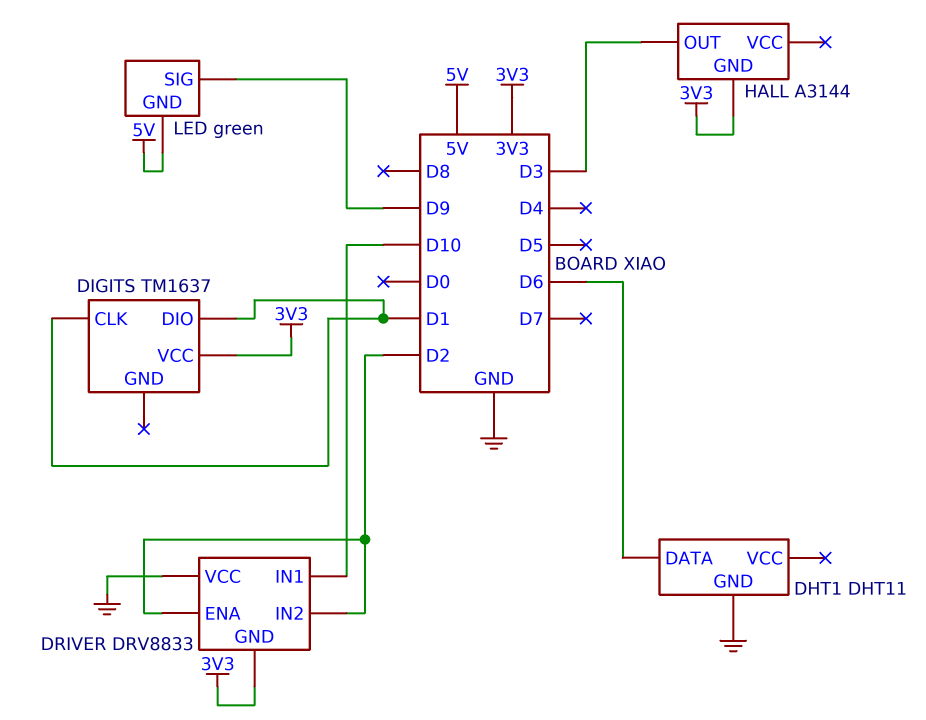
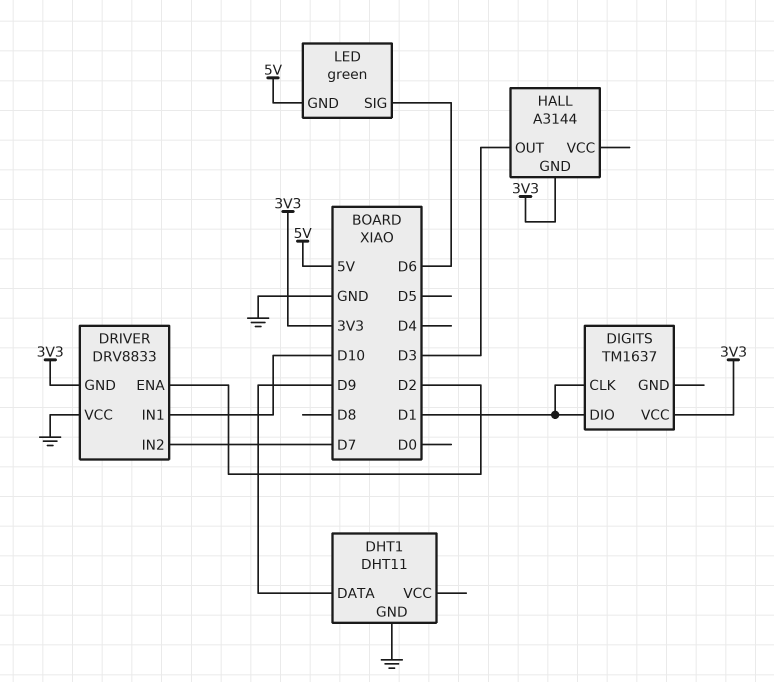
DHT1 pin DATA: D6 -> D9
DRIVER pin IN2: D2 -> D7
LED pin SIG: D9 -> D6

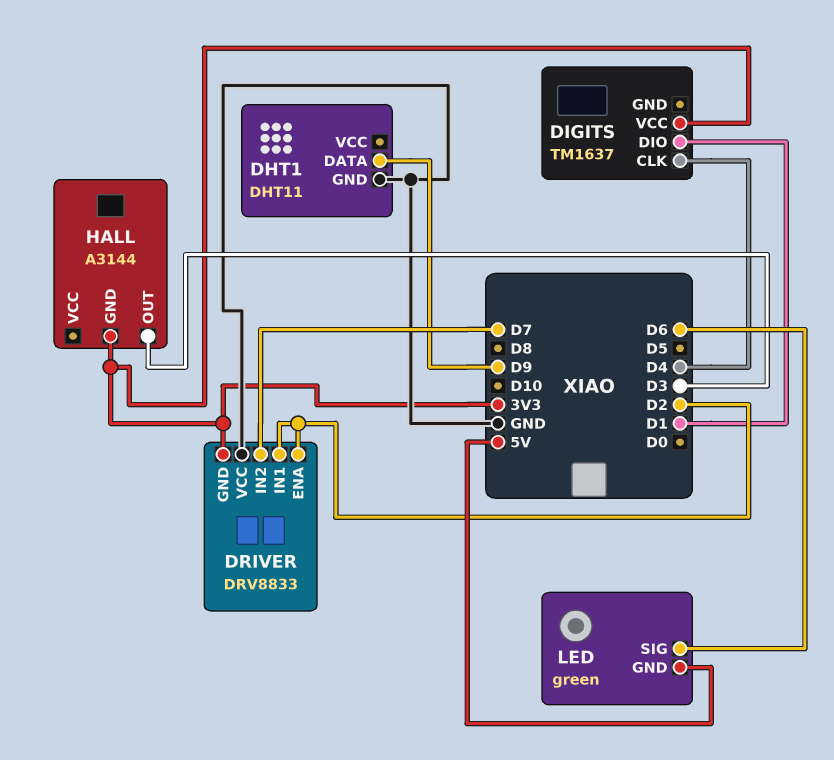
DIGITS pin CLK: D1 -> D4
DRIVER pin IN1: D10 -> D2

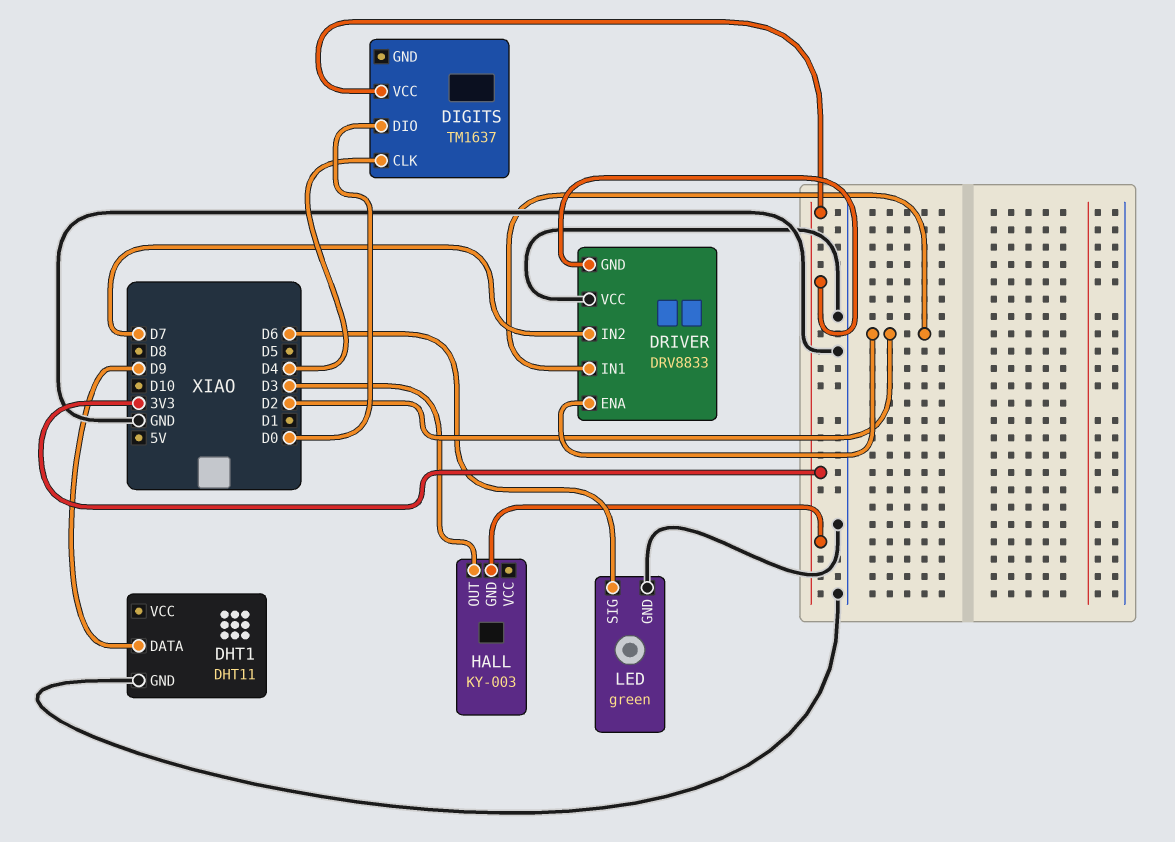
DIGITS pin DIO: D1 -> D0
HALL: A3144 -> KY-003
LED pin GND: 5V -> GND

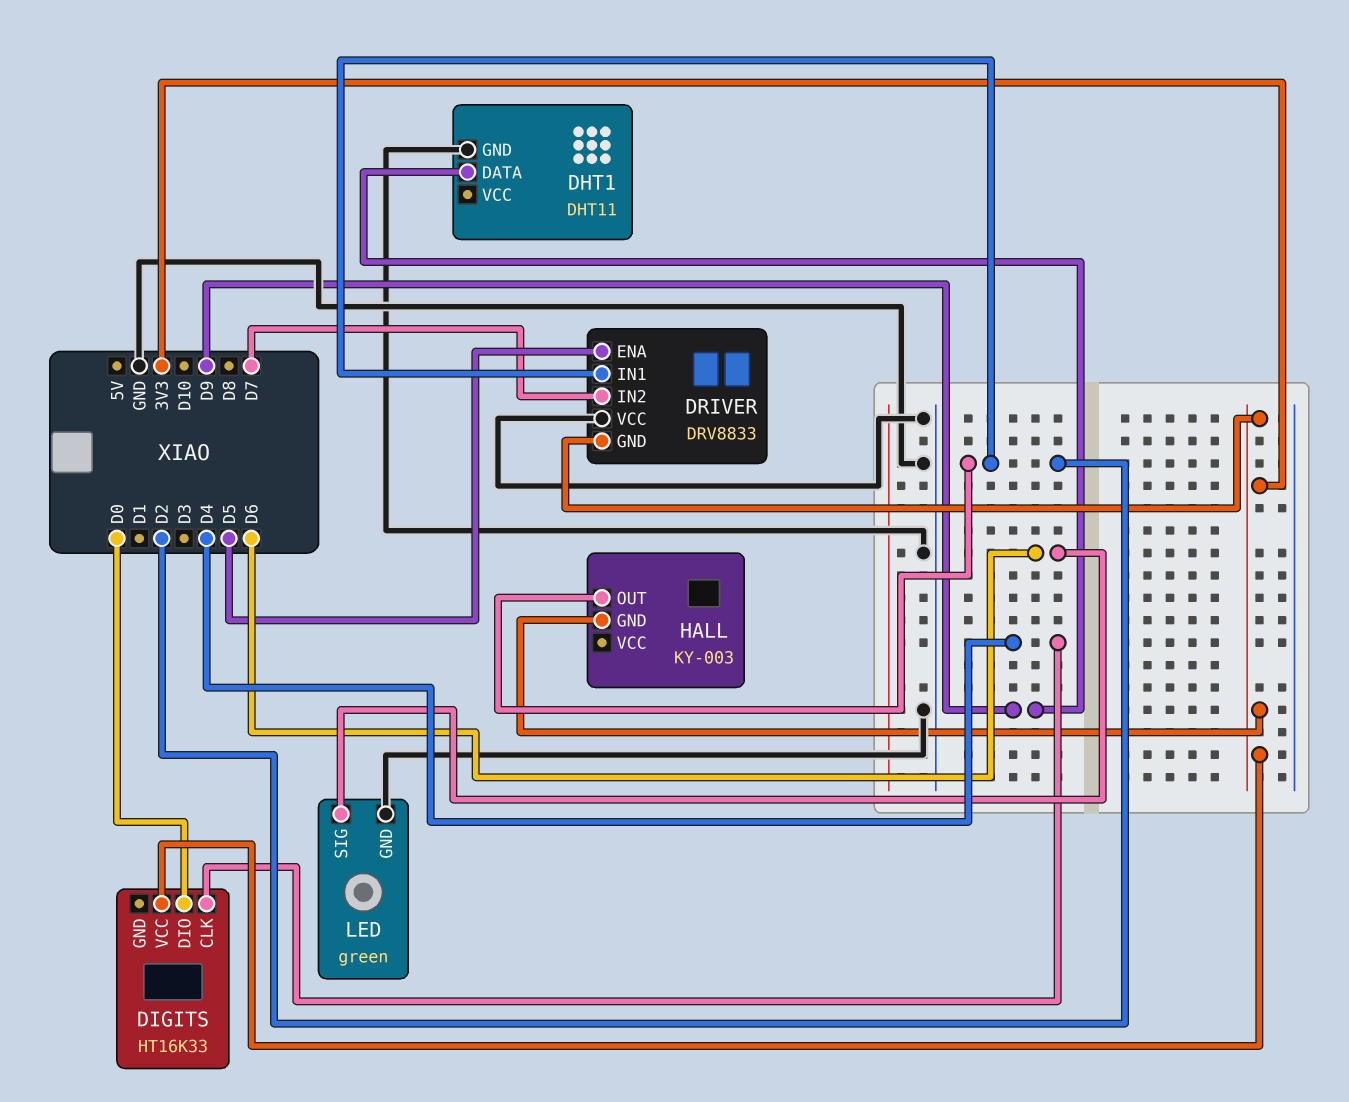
DIGITS: TM1637 -> HT16K33
DRIVER pin ENA: D2 -> D5
HALL pin OUT: D3 -> D2

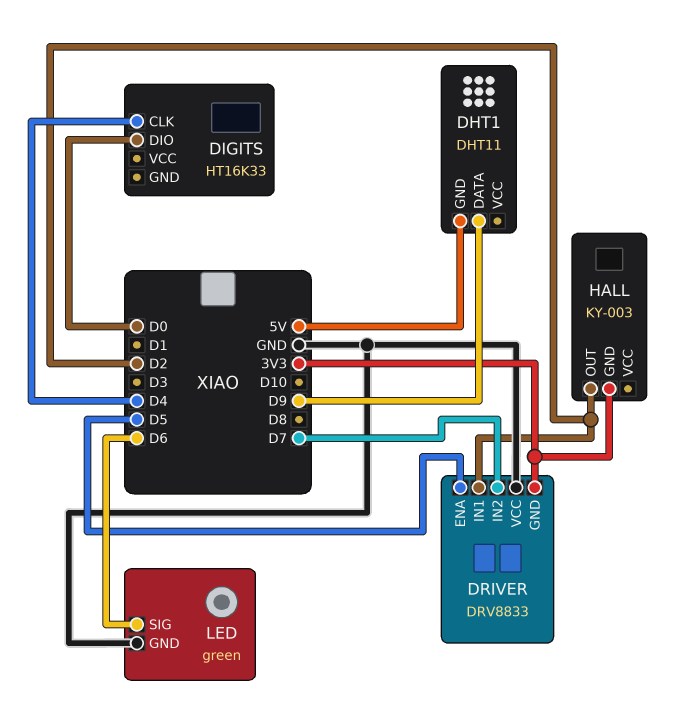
DHT1 pin GND: GND -> 5V
DIGITS pin VCC: 3V3 -> none

